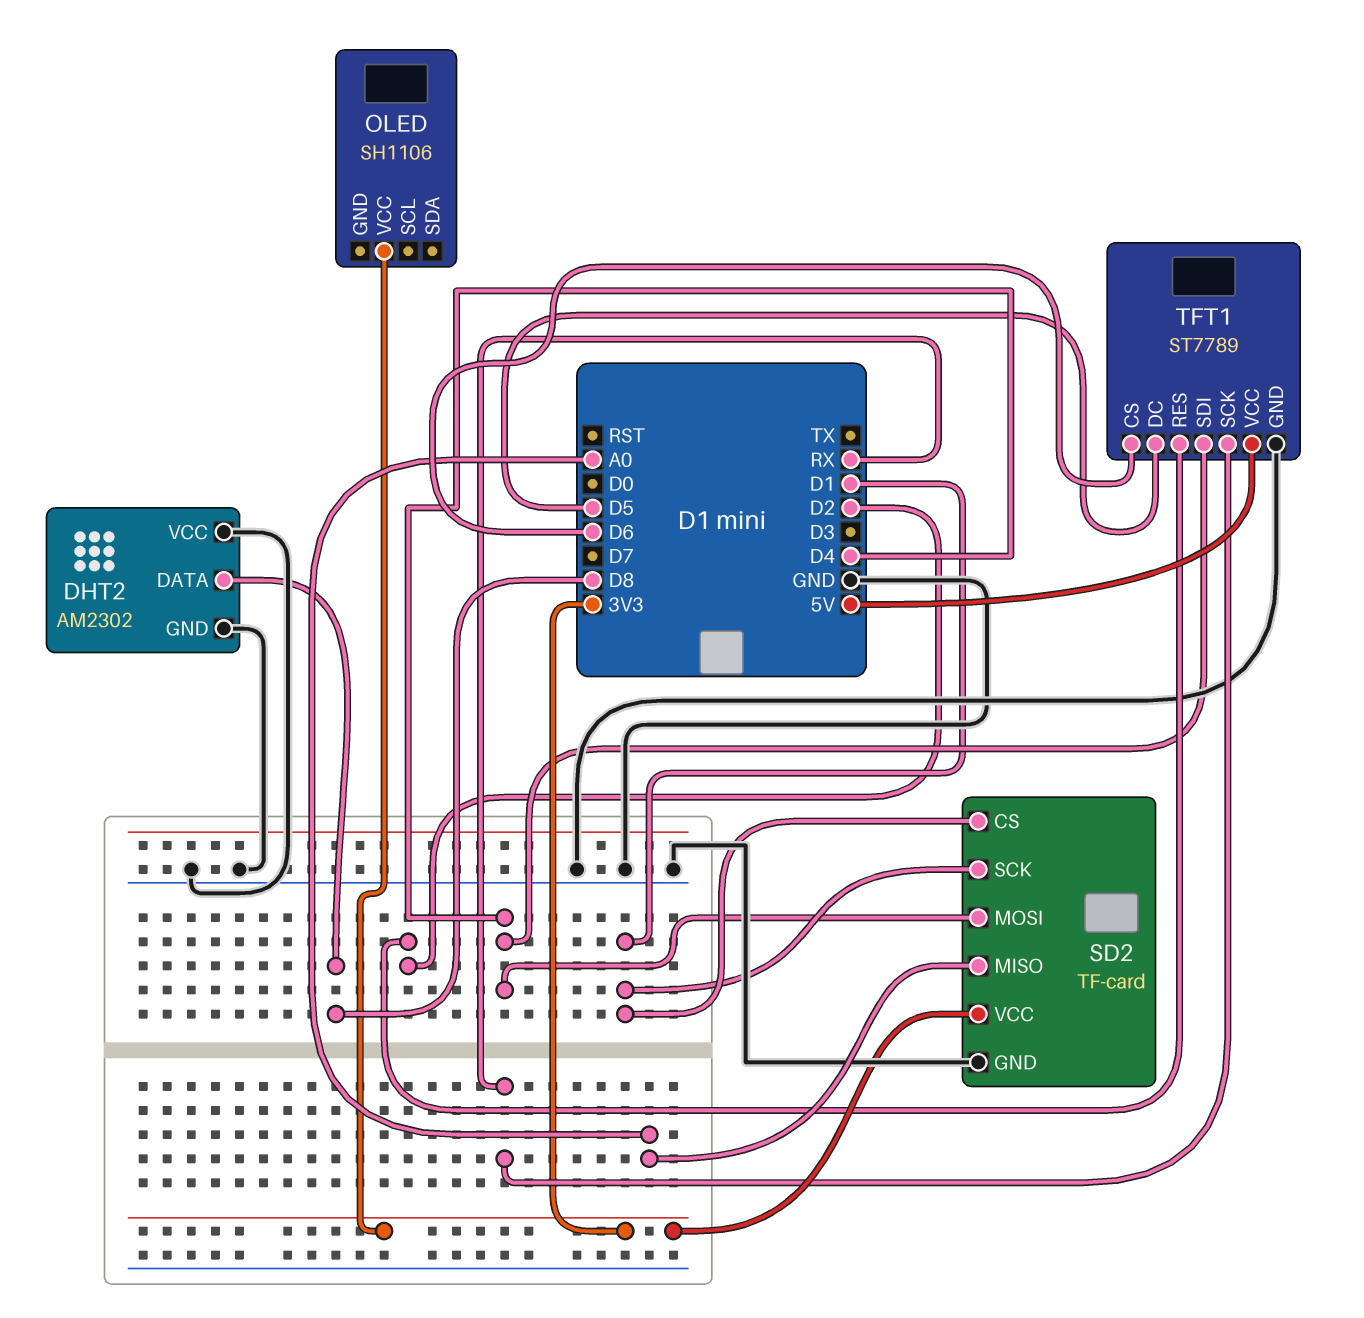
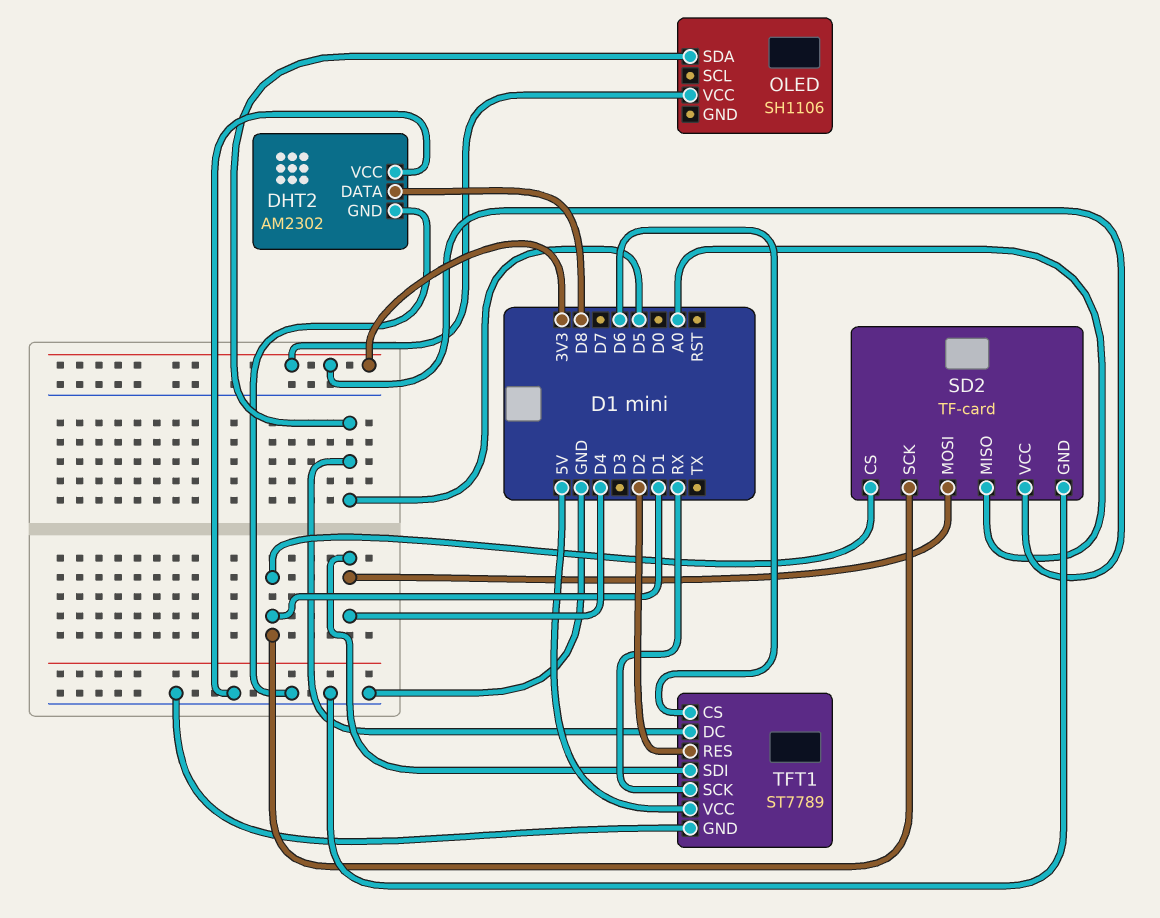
OLED pin SDA: none -> D5

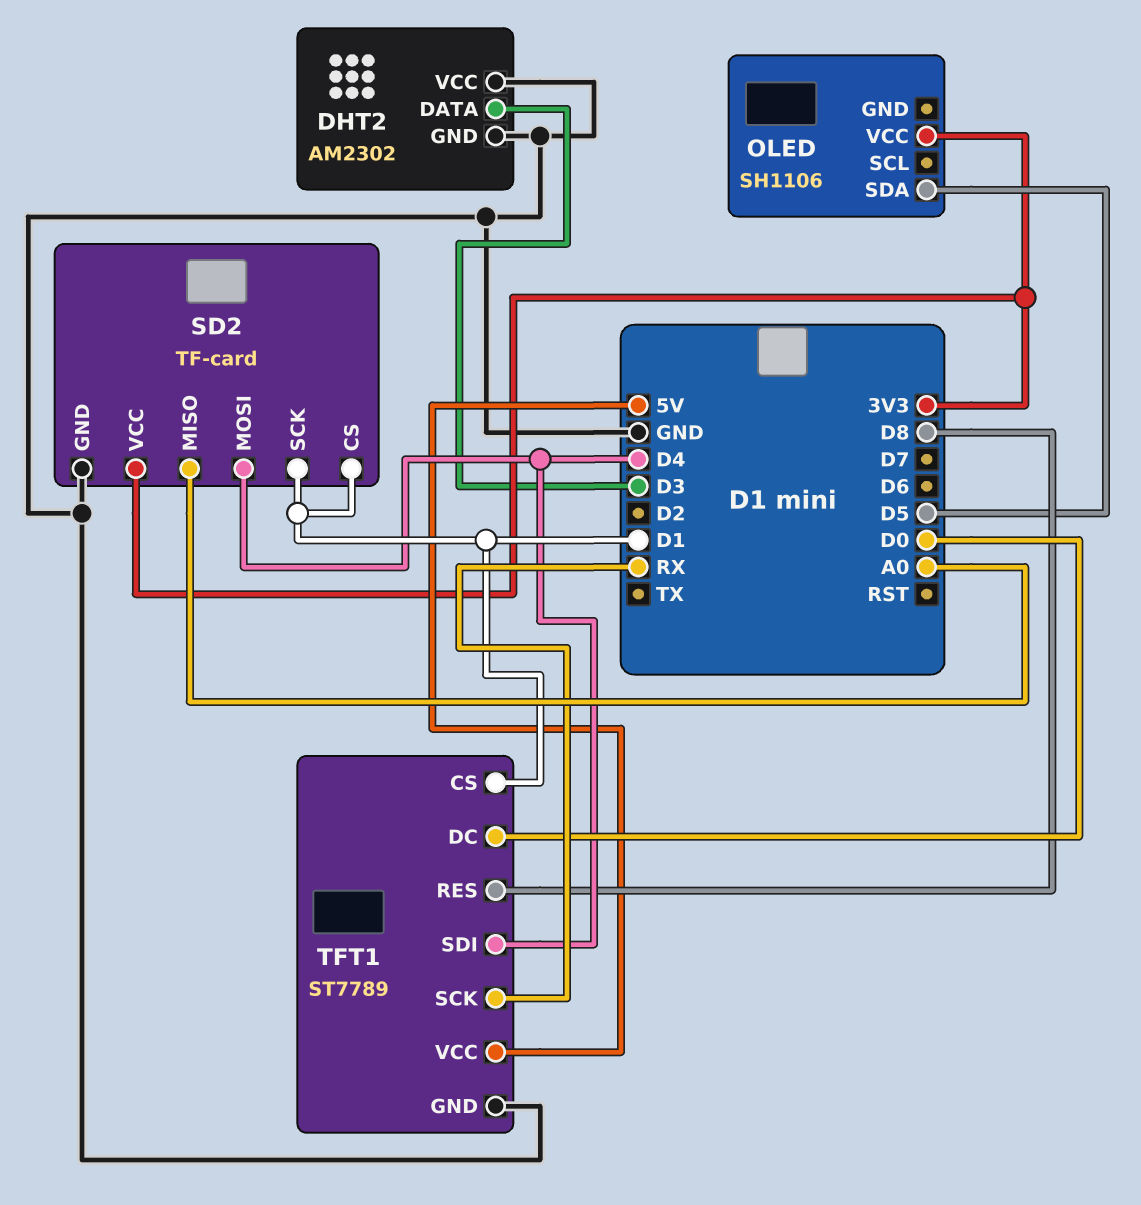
DHT2 pin DATA: D8 -> D3
TFT1 pin CS: D6 -> D1
TFT1 pin DC: D5 -> D0
TFT1 pin RES: D2 -> D8

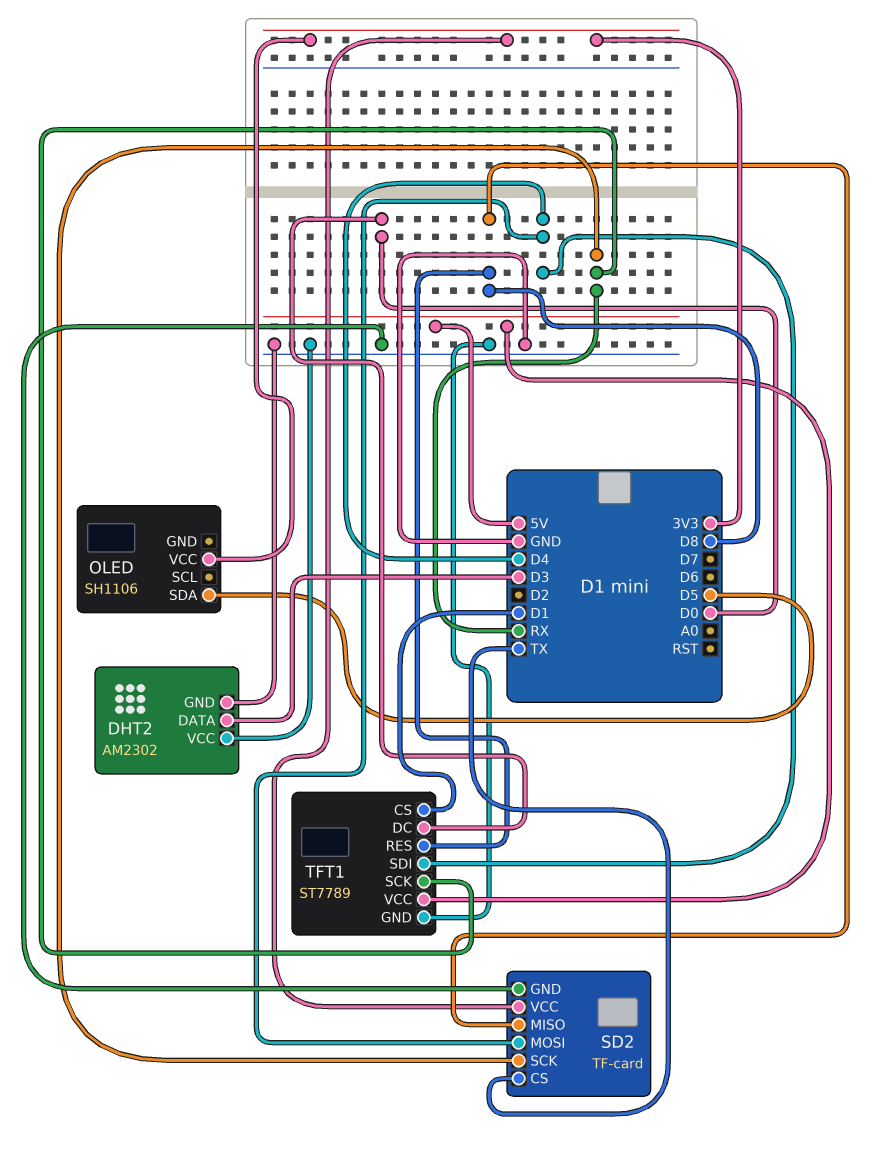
SD2 pin CS: D1 -> TX
SD2 pin MISO: A0 -> D8
SD2 pin SCK: D1 -> RX

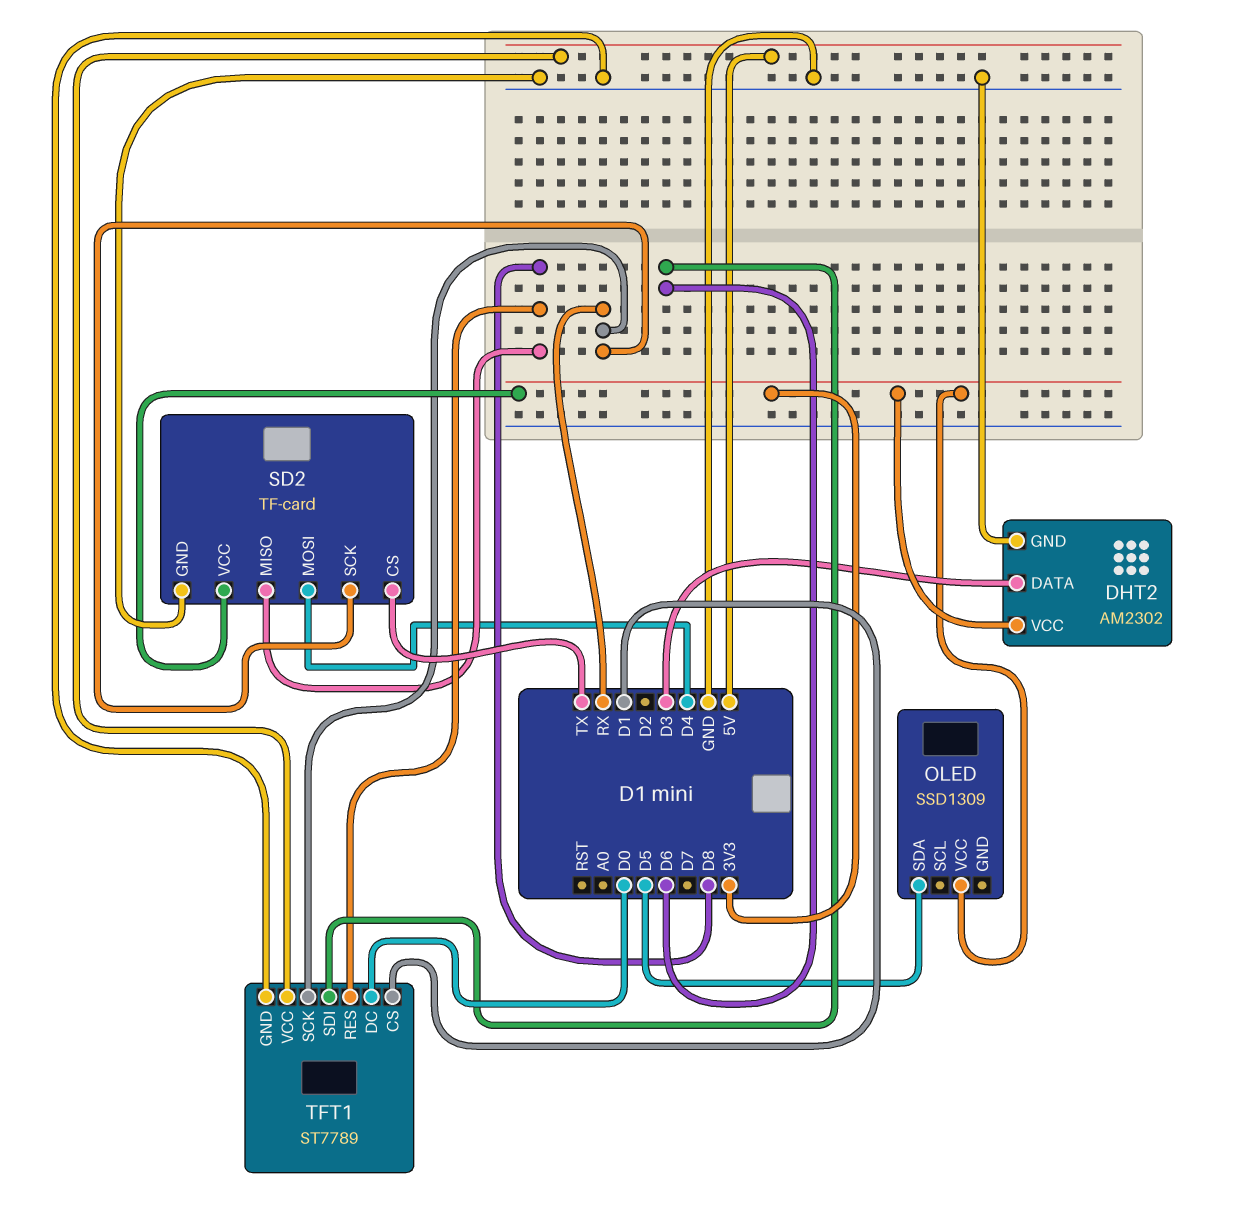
DHT2 pin VCC: GND -> 3V3
OLED: SH1106 -> SSD1309
TFT1 pin SDI: D4 -> D6

